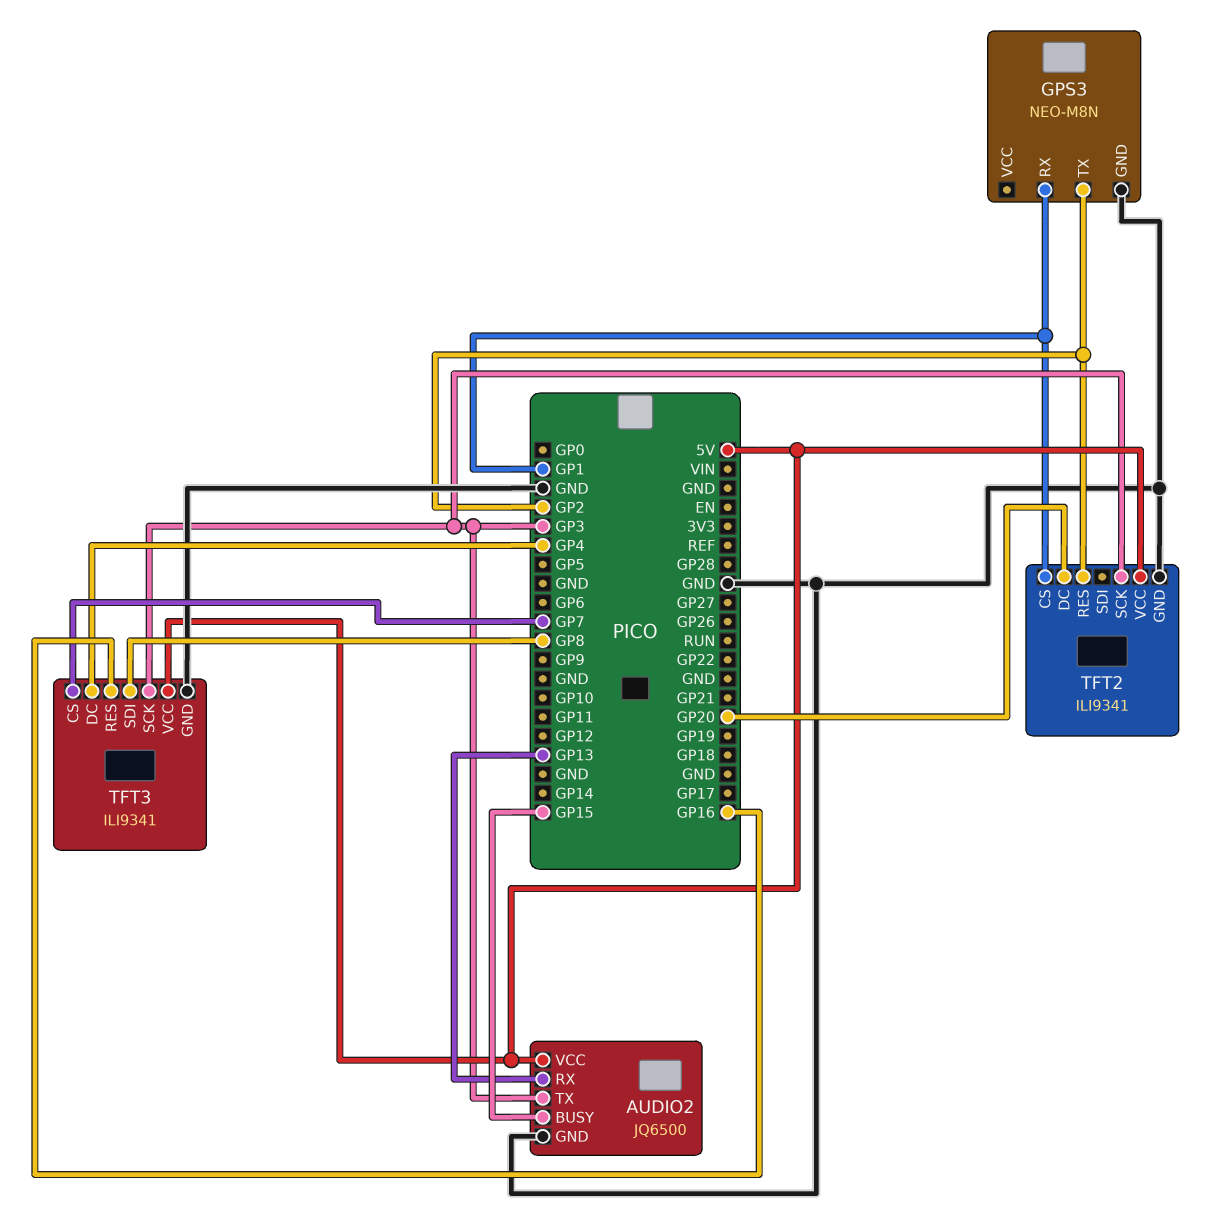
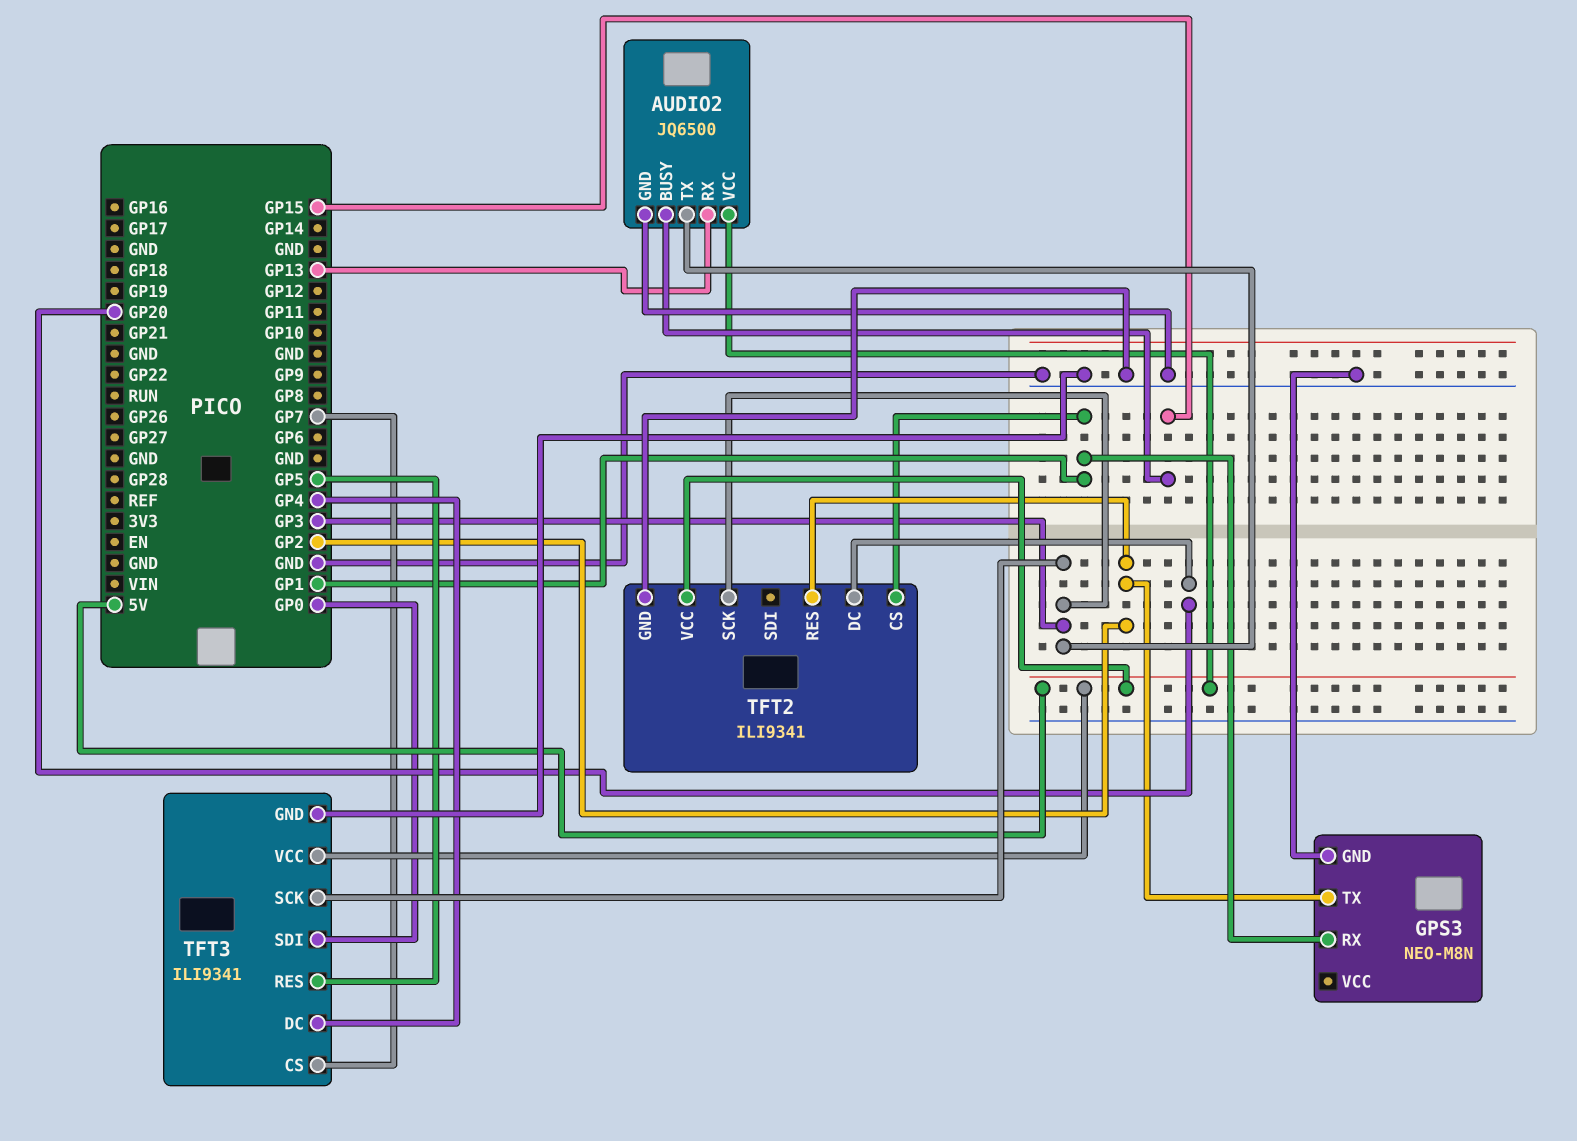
TFT3 pin RES: GP16 -> GP5
TFT3 pin SDI: GP8 -> GP0

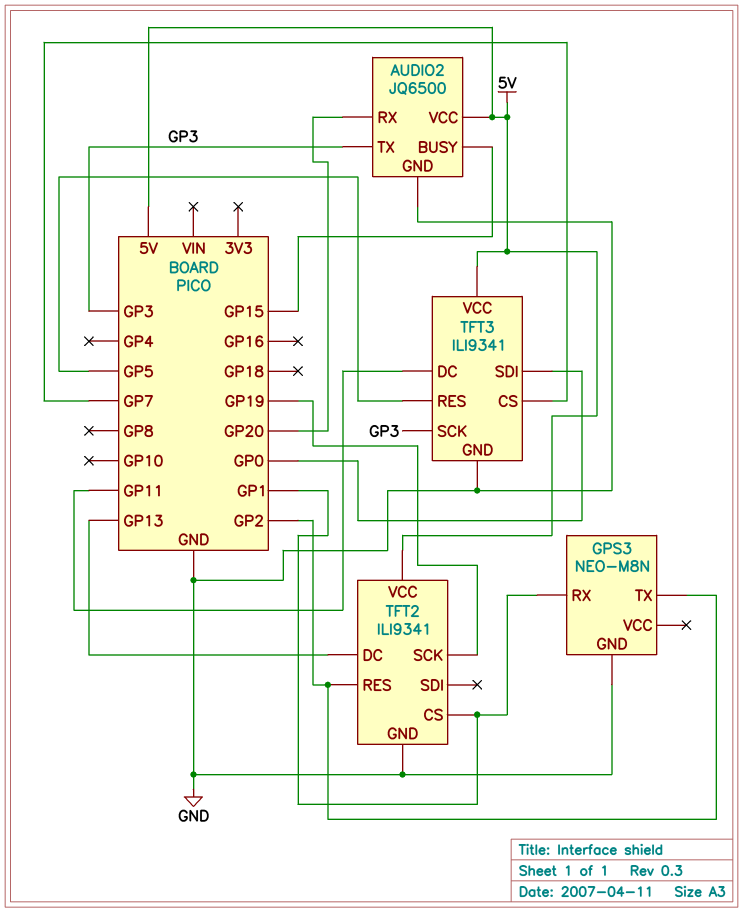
AUDIO2 pin RX: GP13 -> GP20
TFT2 pin DC: GP20 -> GP13
TFT2 pin SCK: GP3 -> GP19
TFT3 pin DC: GP4 -> GP11

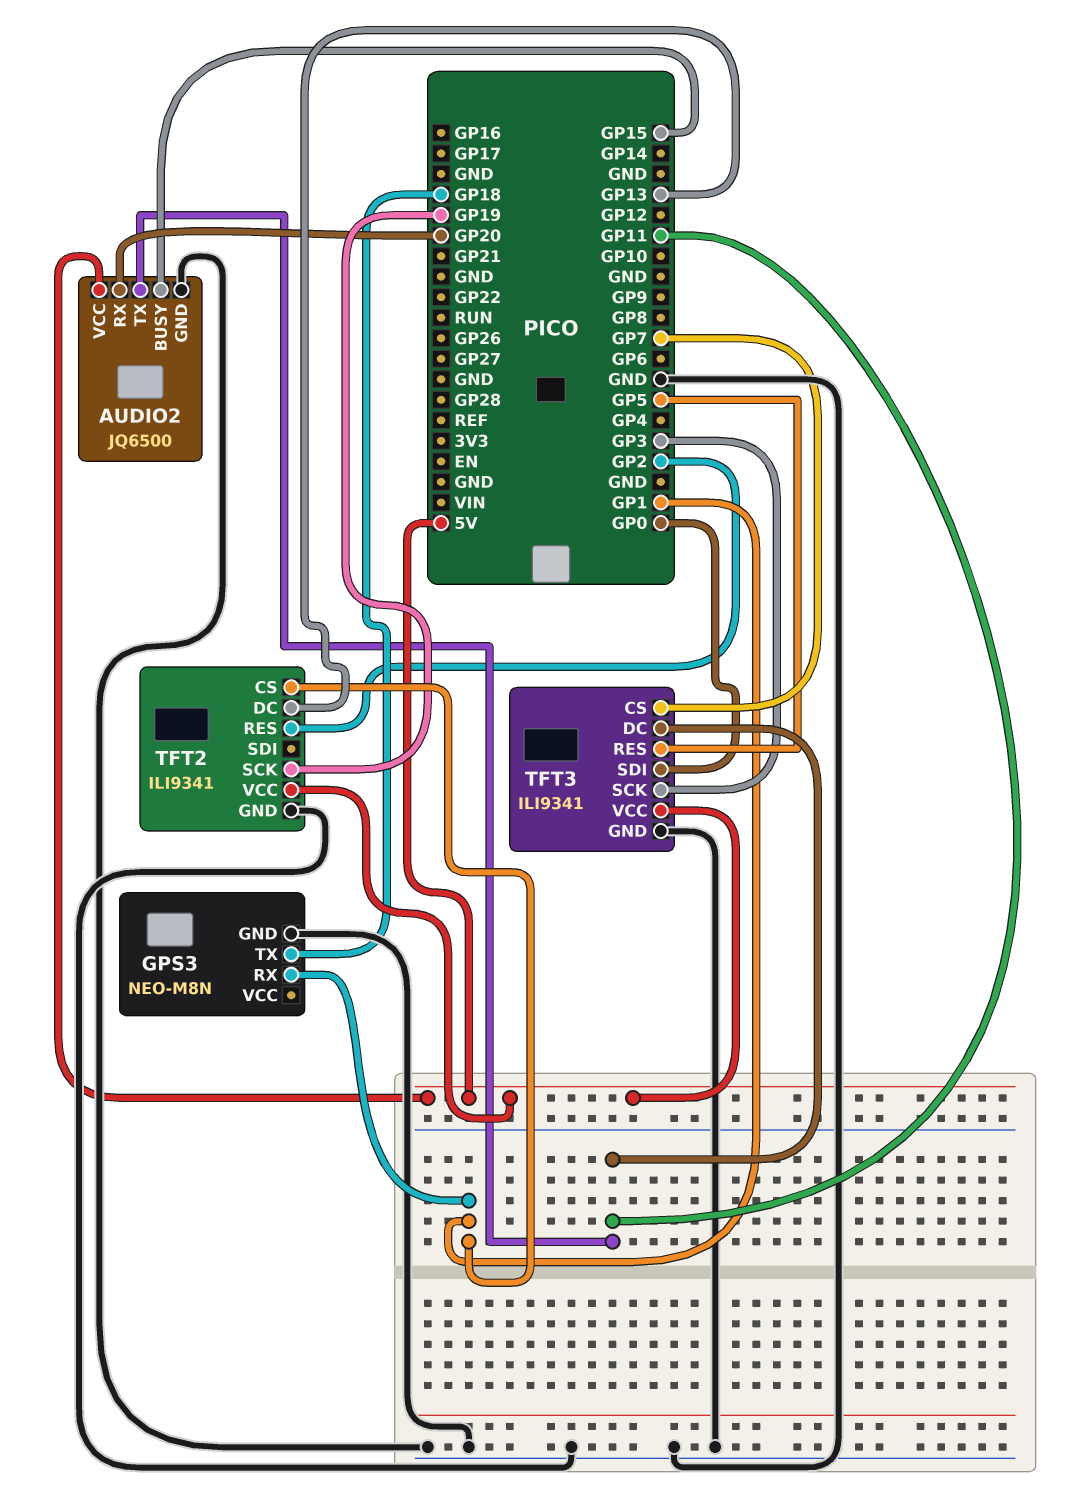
AUDIO2 pin TX: GP3 -> GP11
GPS3 pin TX: GP2 -> GP18

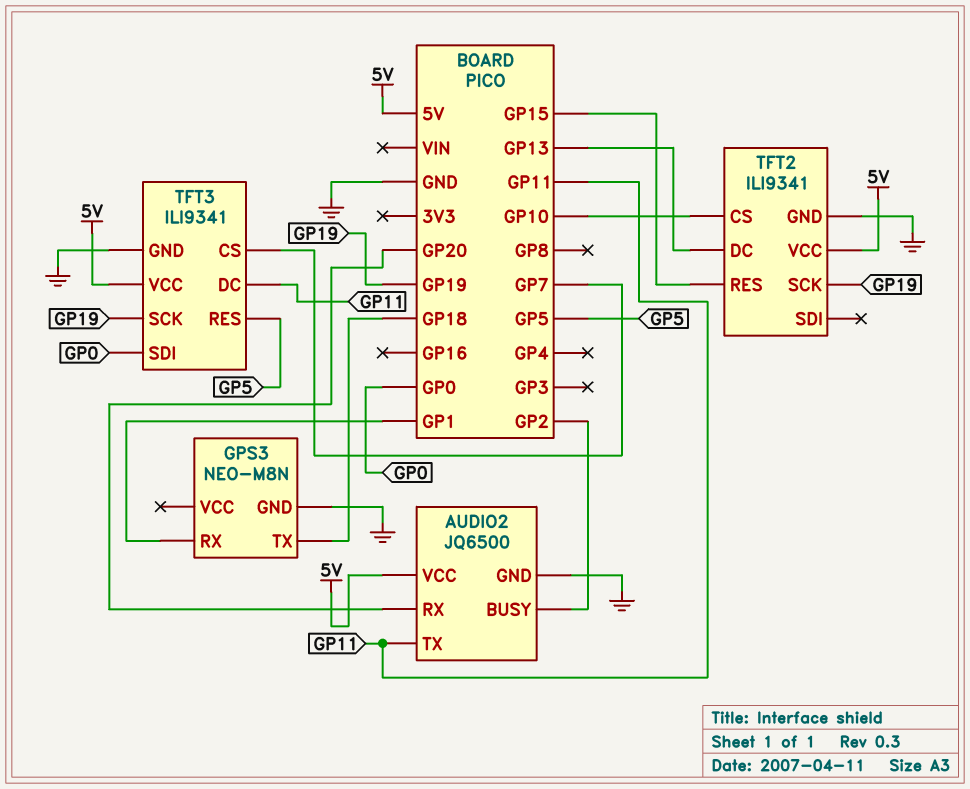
AUDIO2 pin BUSY: GP15 -> GP2
TFT2 pin CS: GP1 -> GP10
TFT2 pin RES: GP2 -> GP15
TFT3 pin SCK: GP3 -> GP19

